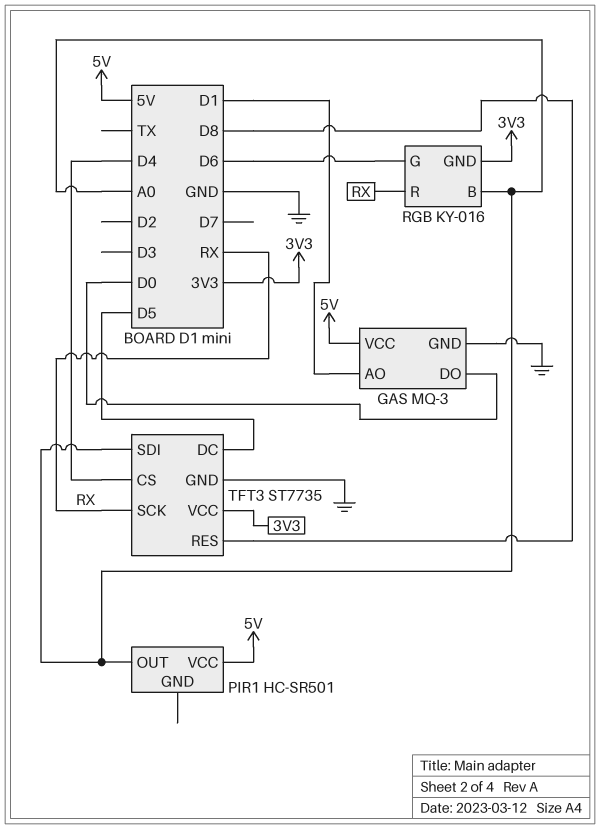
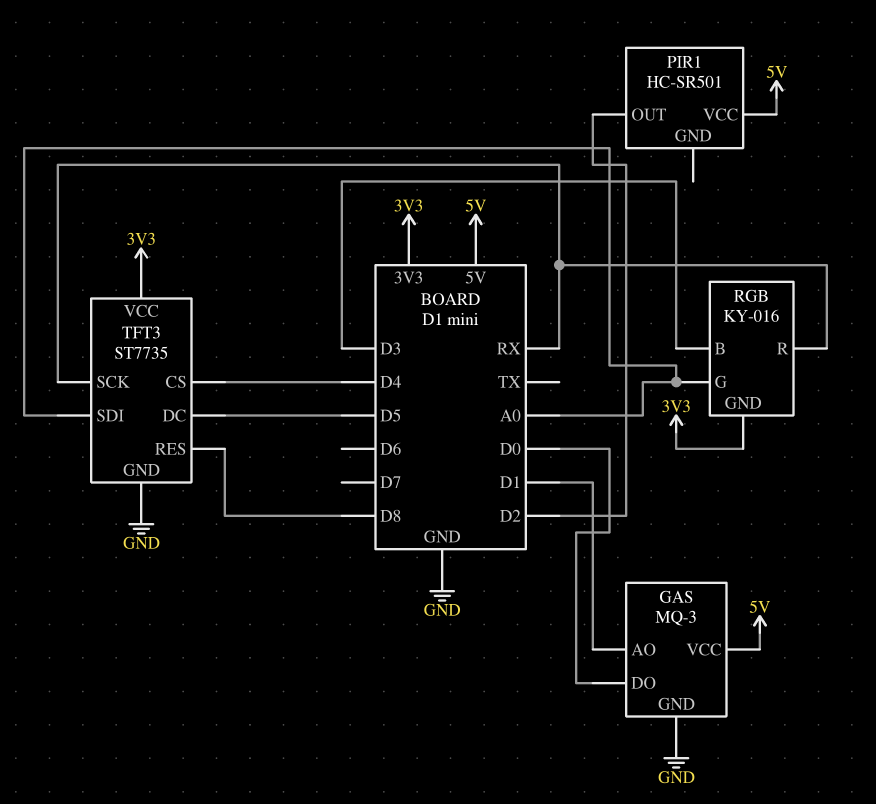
PIR1 pin OUT: A0 -> D2
RGB pin B: A0 -> D3
RGB pin G: D6 -> A0

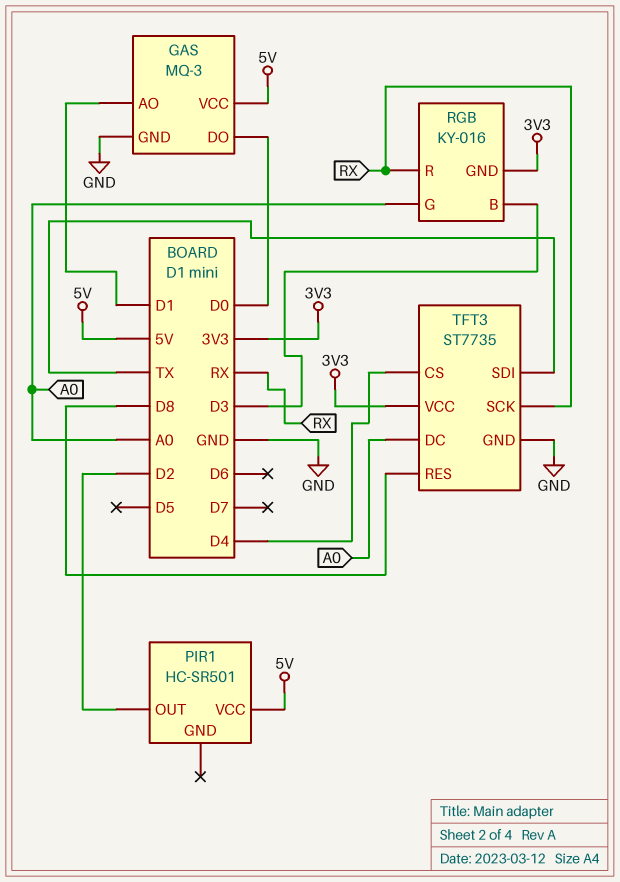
TFT3 pin DC: D5 -> A0
TFT3 pin SDI: A0 -> TX

